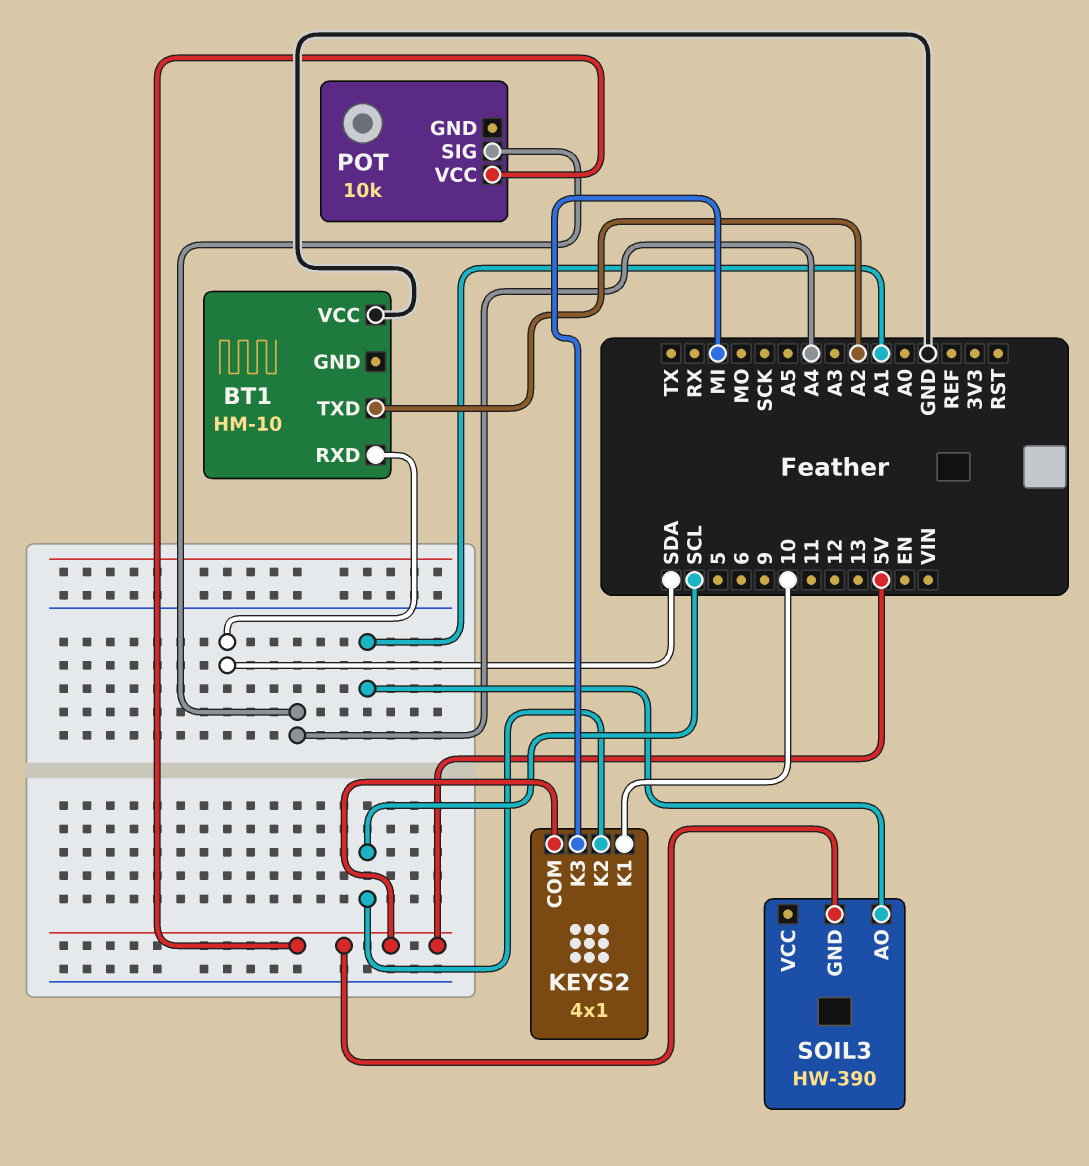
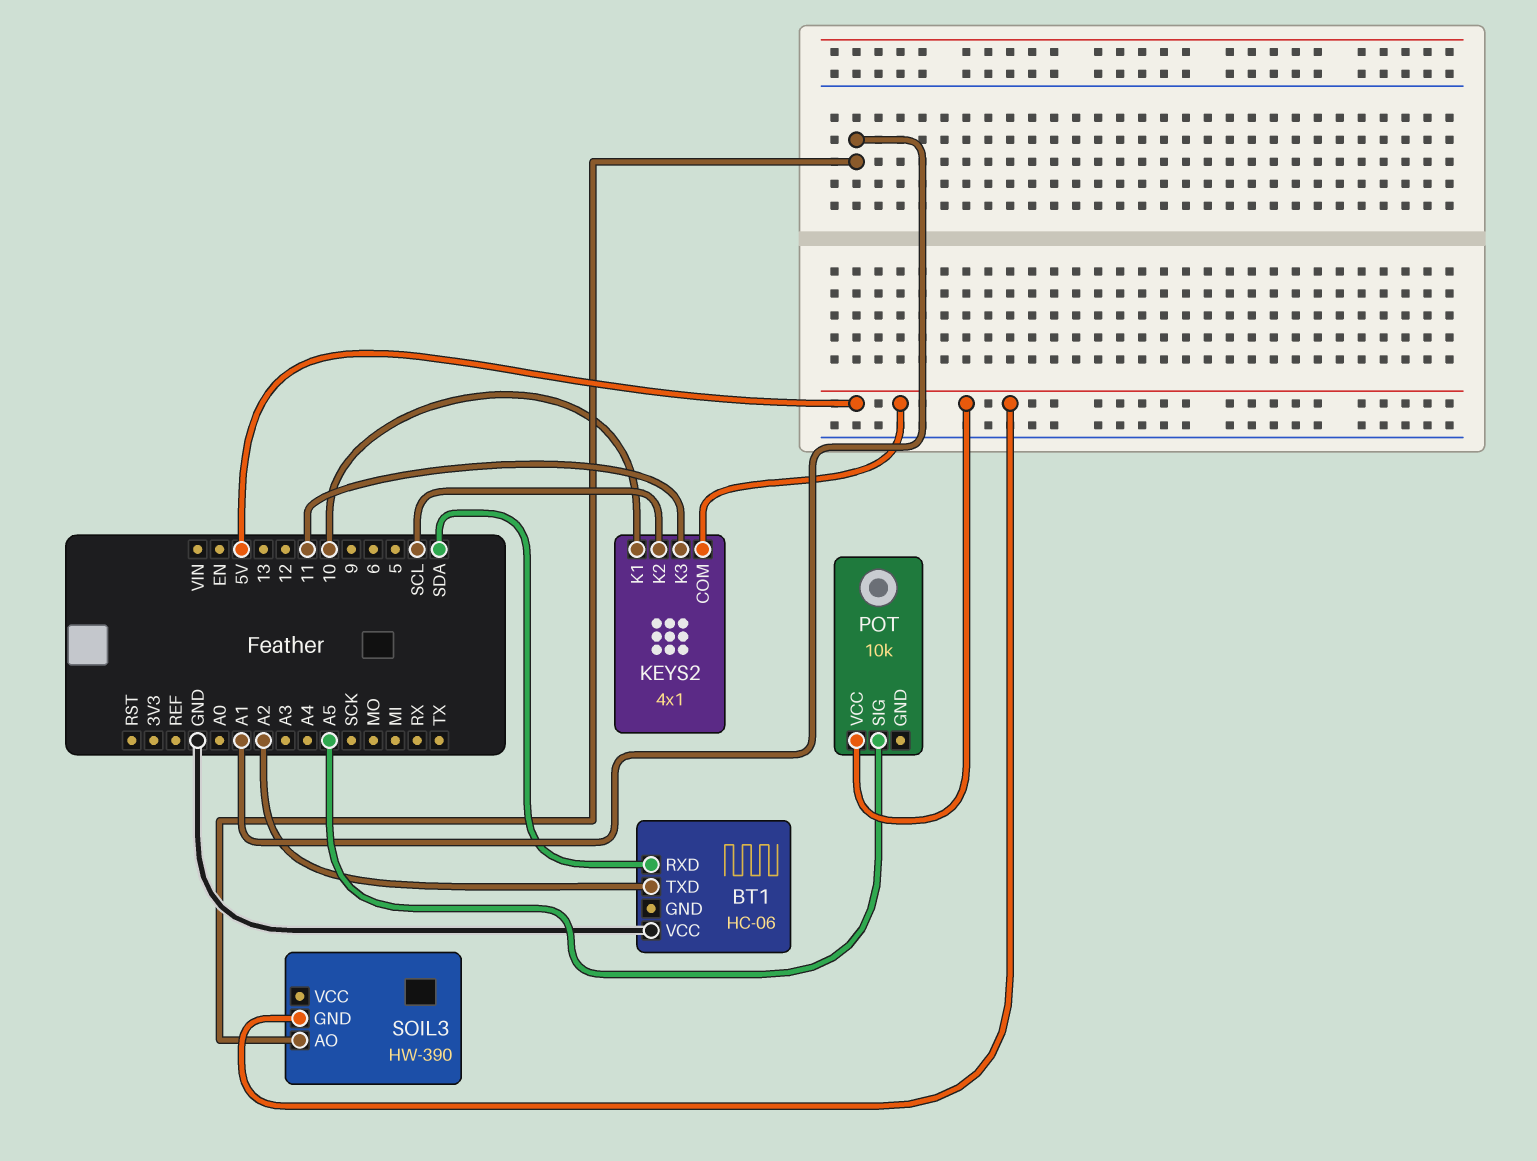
BT1: HM-10 -> HC-06
KEYS2 pin K3: MI -> 11
POT pin SIG: A4 -> A5

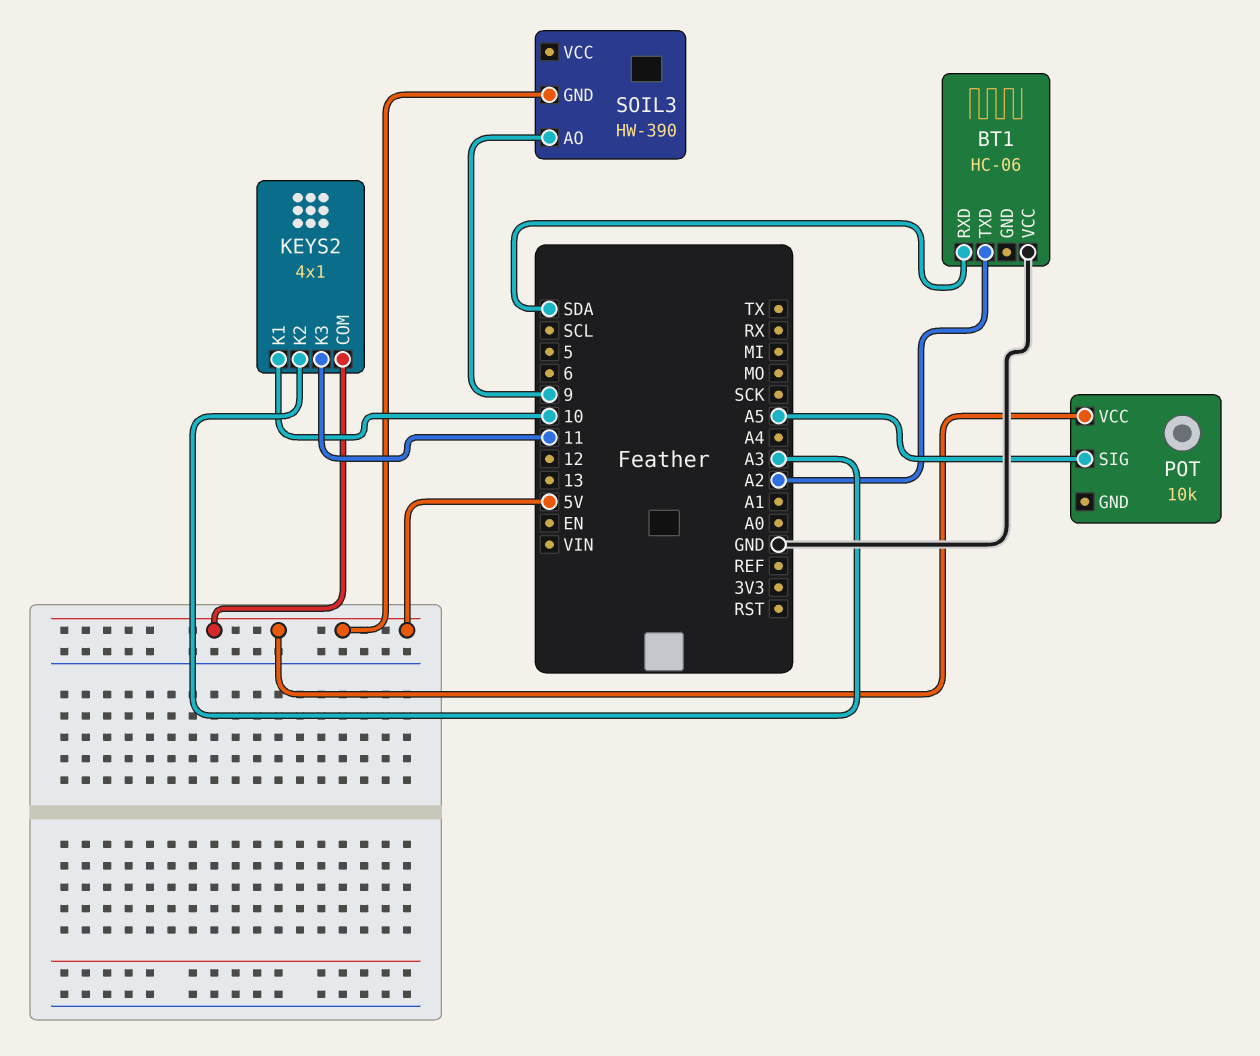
KEYS2 pin K2: SCL -> A3
SOIL3 pin AO: A1 -> 9

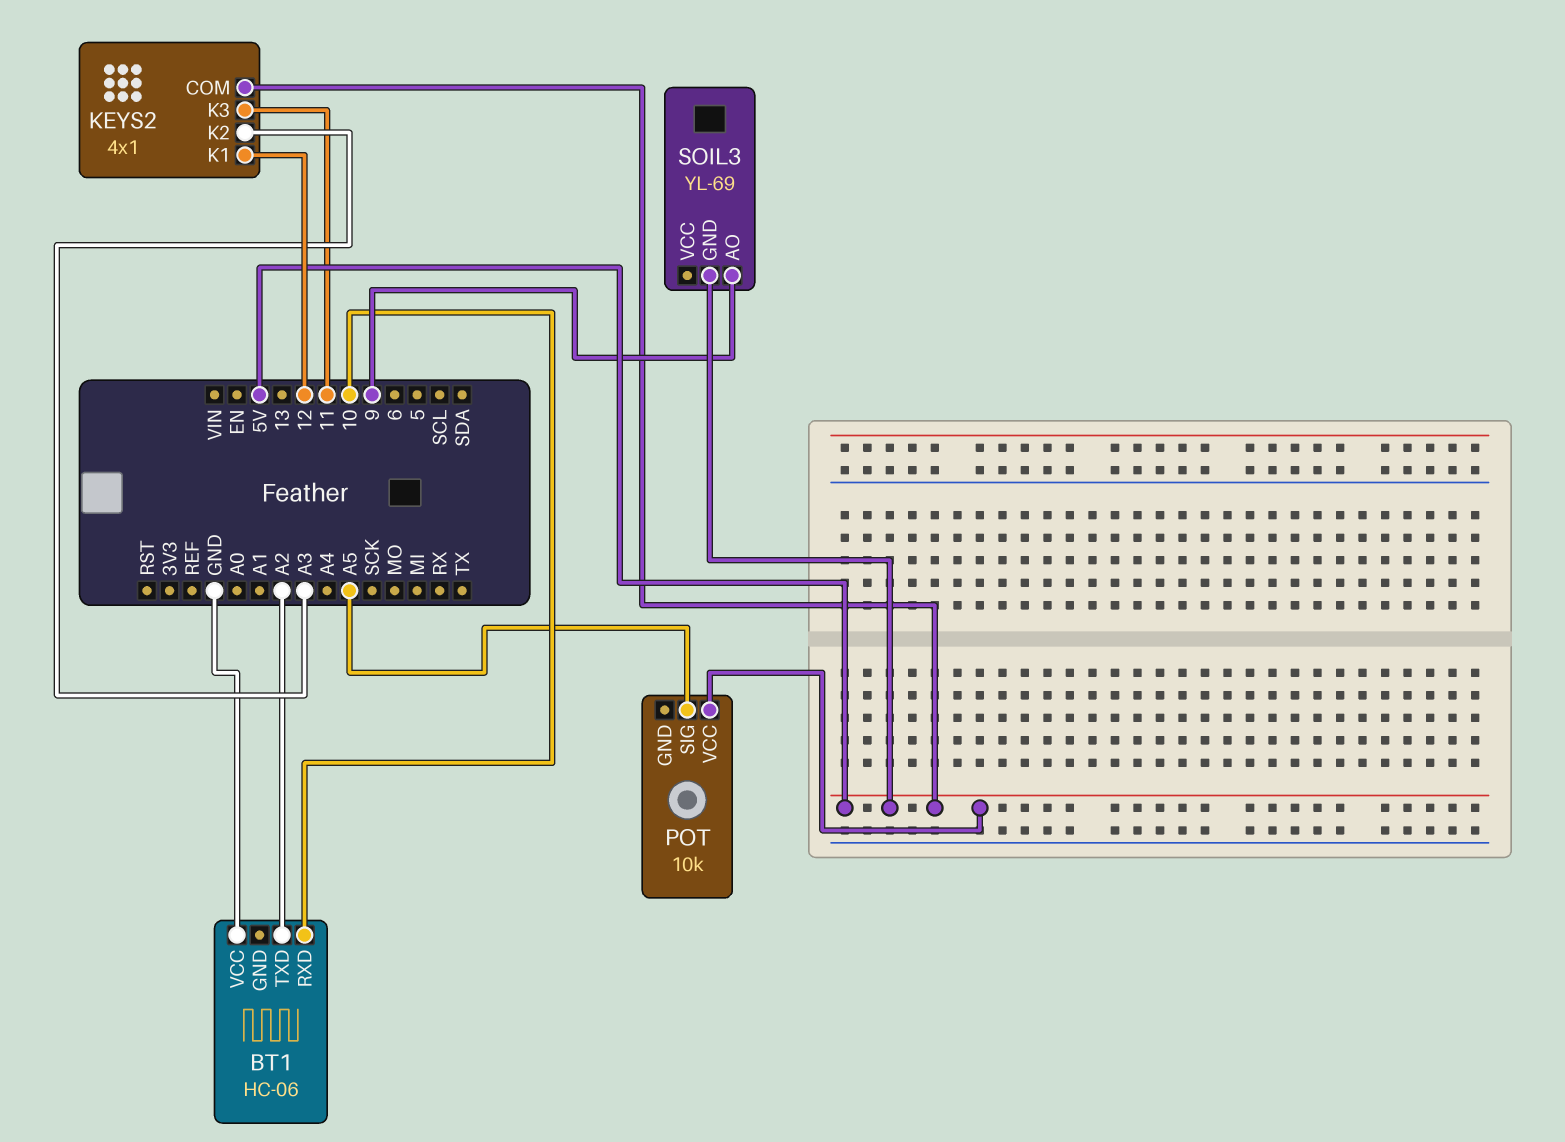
BT1 pin RXD: SDA -> 10
KEYS2 pin K1: 10 -> 12
SOIL3: HW-390 -> YL-69

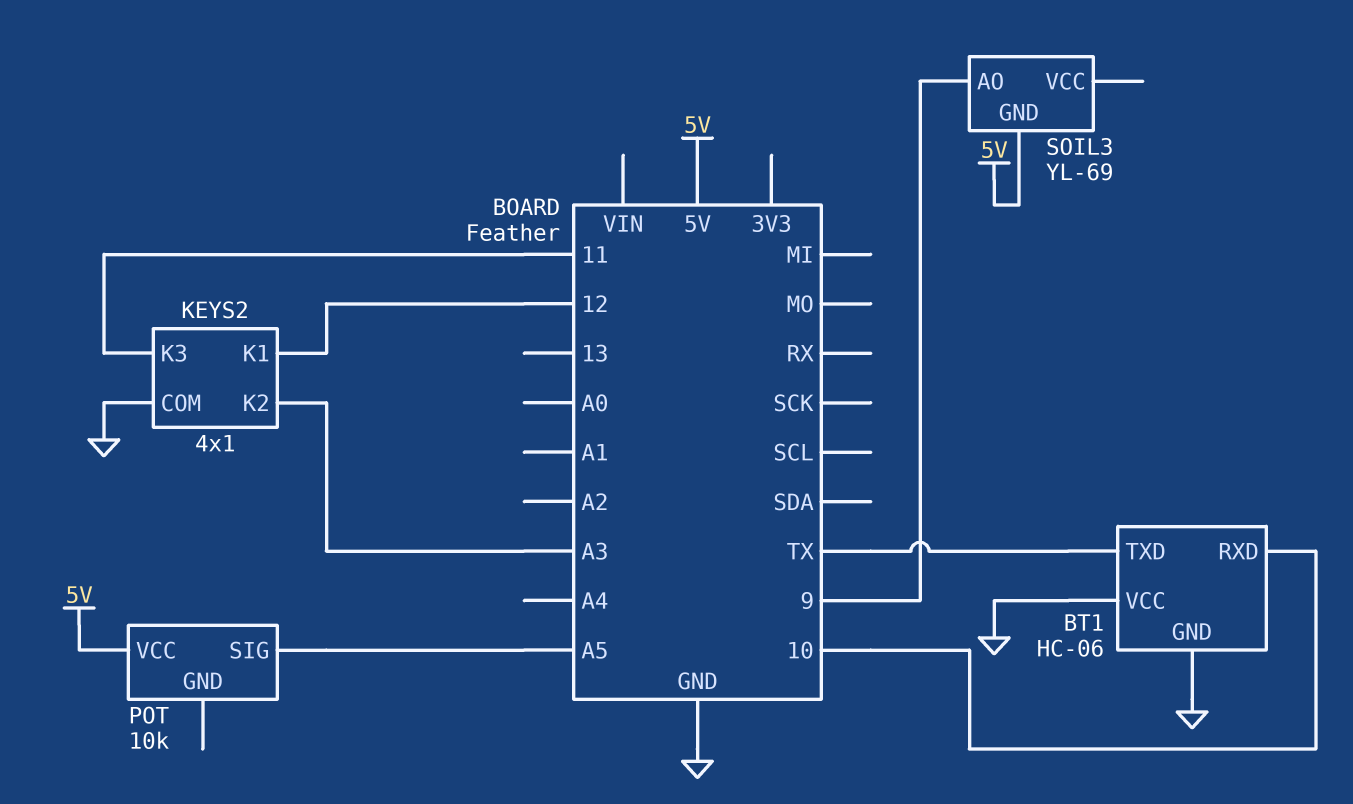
BT1 pin GND: none -> GND
BT1 pin TXD: A2 -> TX
KEYS2 pin COM: 5V -> GND

